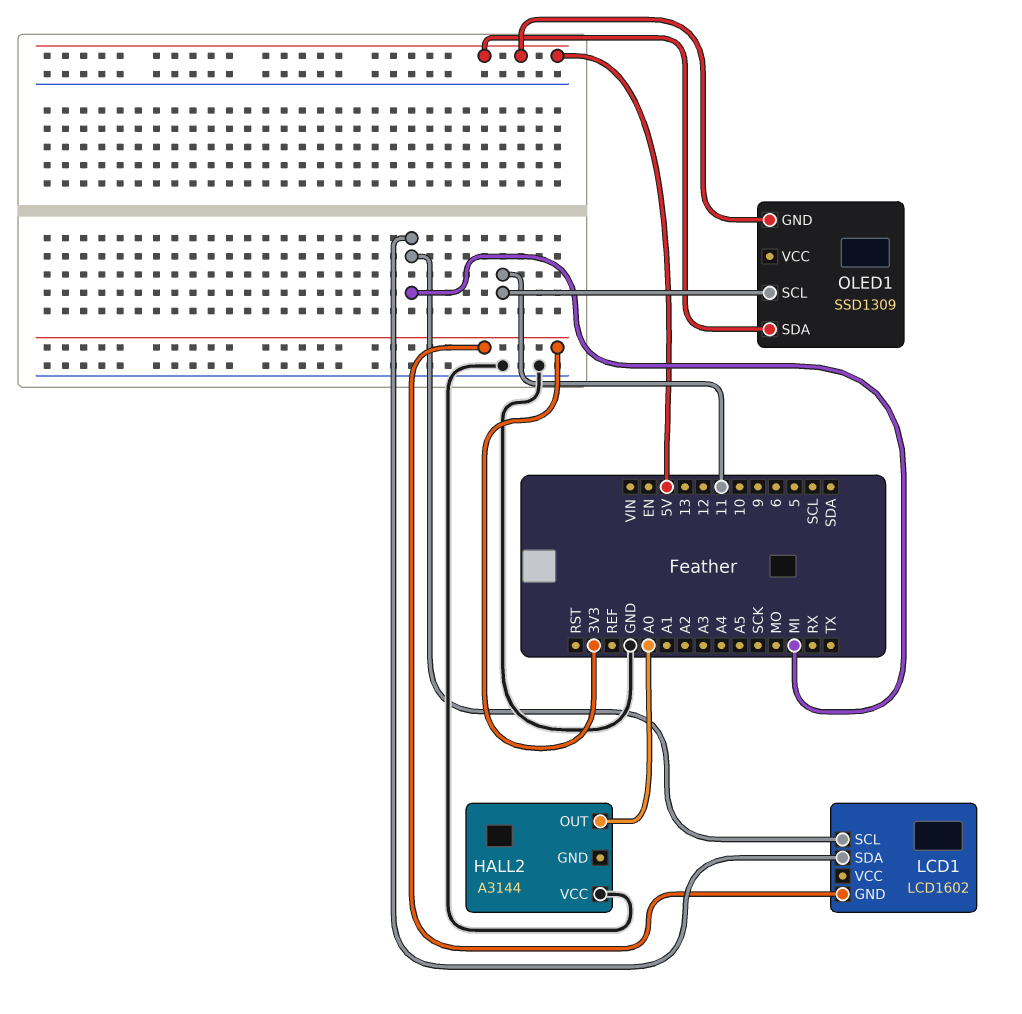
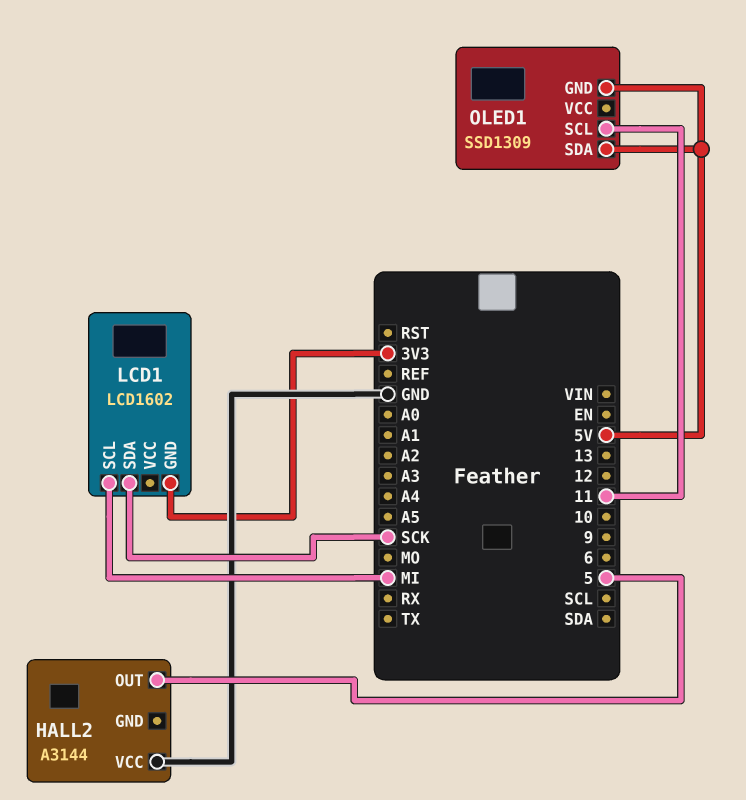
HALL2 pin OUT: A0 -> 5
LCD1 pin SDA: MI -> SCK

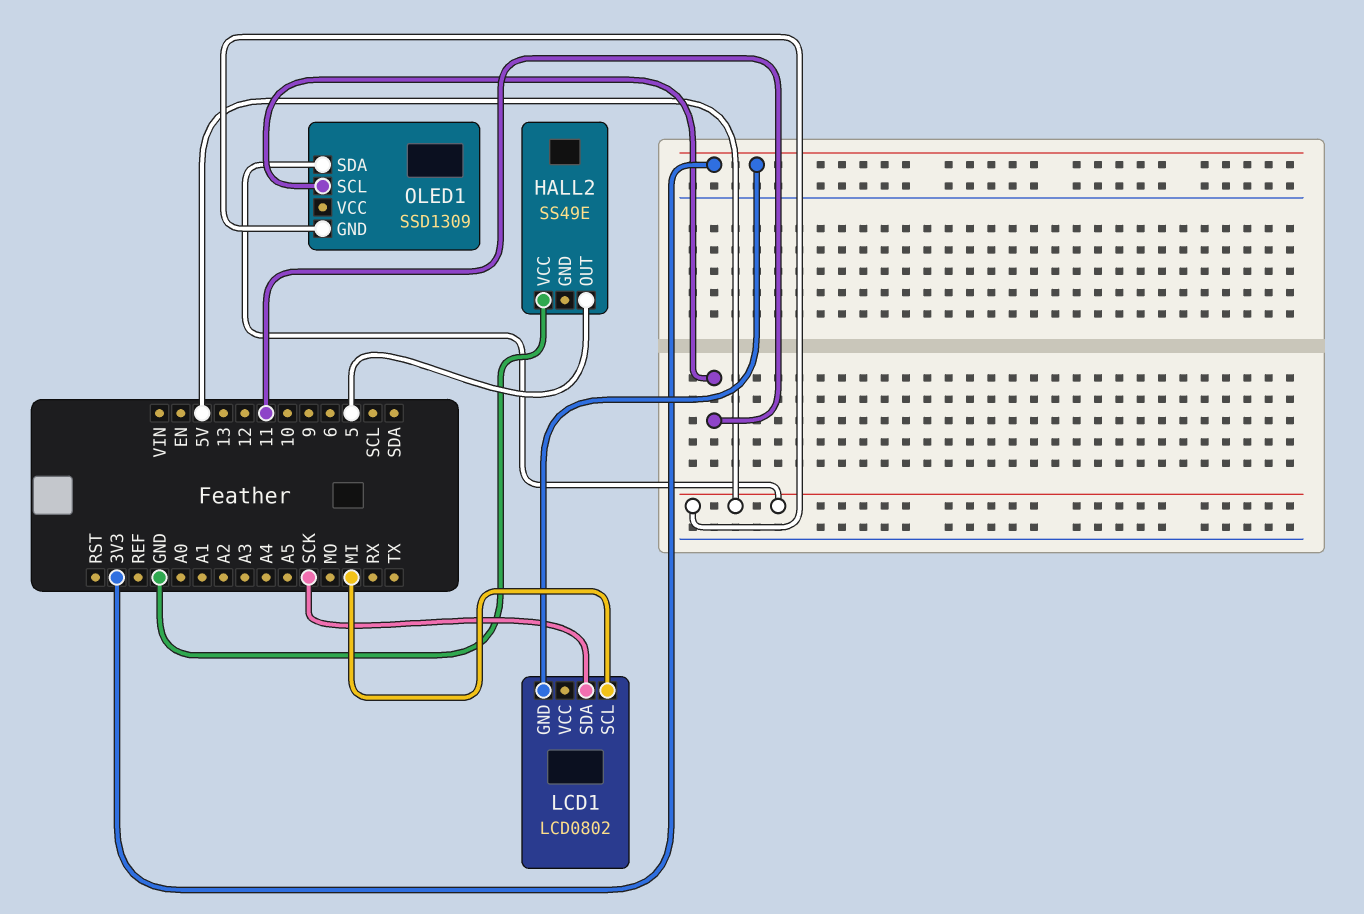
HALL2: A3144 -> SS49E
LCD1: LCD1602 -> LCD0802

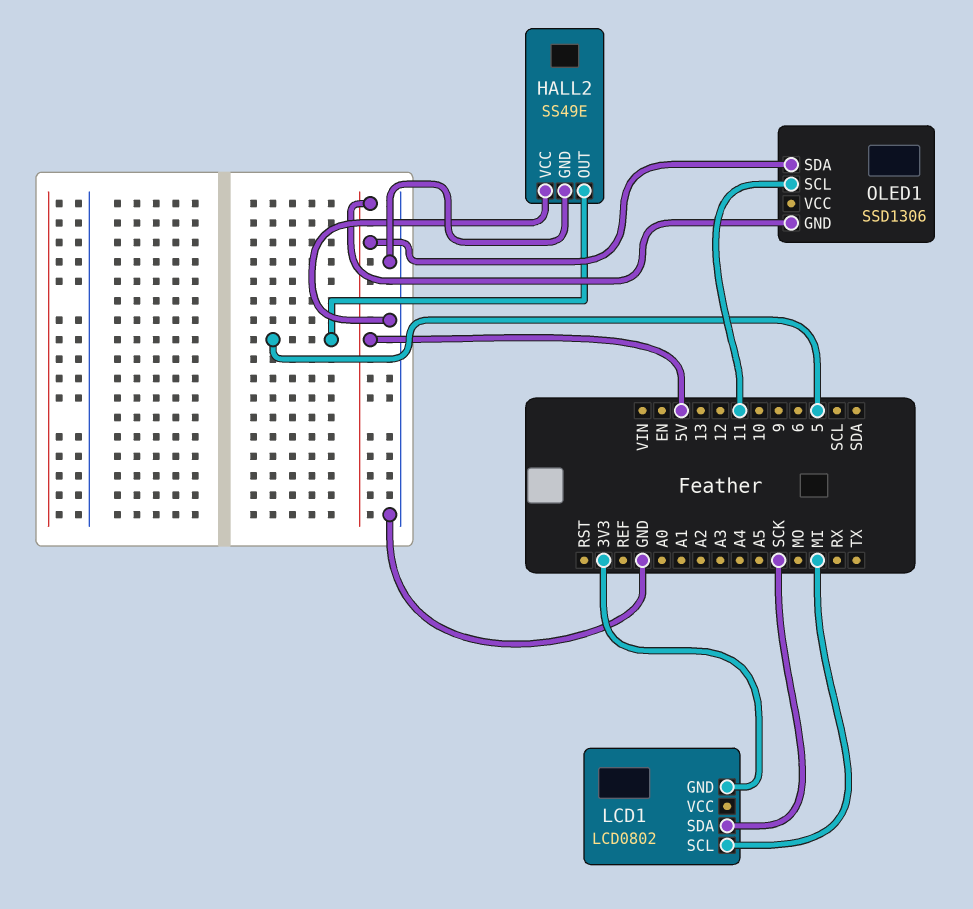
HALL2 pin GND: none -> GND
OLED1: SSD1309 -> SSD1306

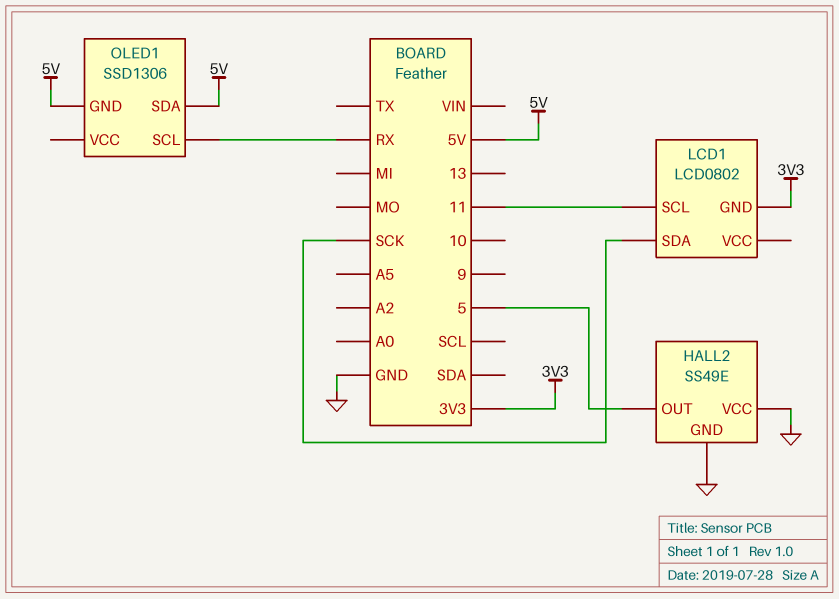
LCD1 pin SCL: MI -> 11
OLED1 pin SCL: 11 -> RX

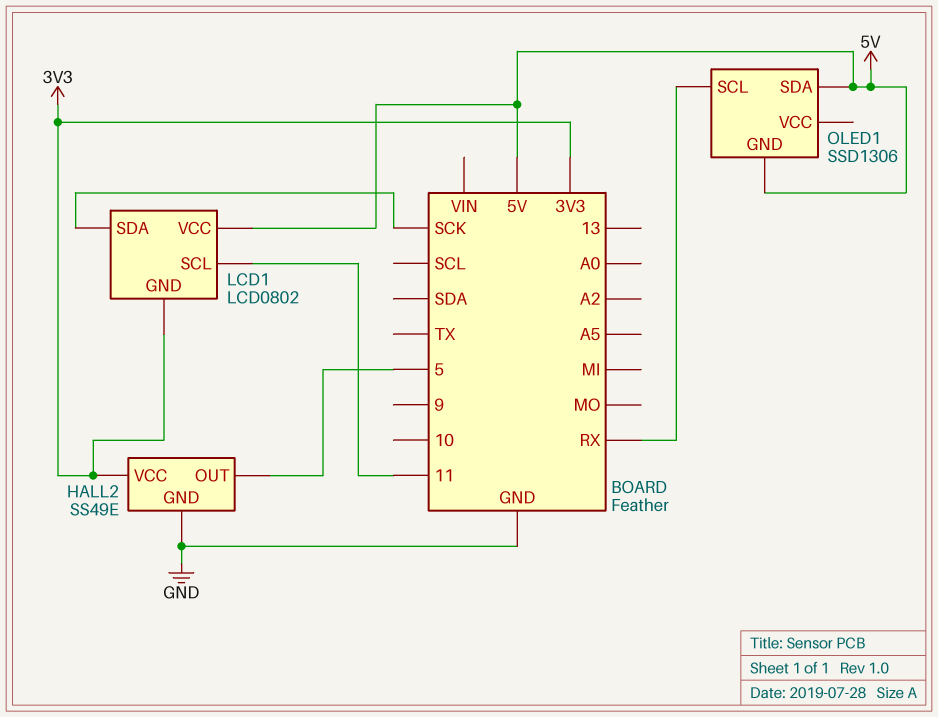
HALL2 pin VCC: GND -> 3V3
LCD1 pin VCC: none -> 5V

